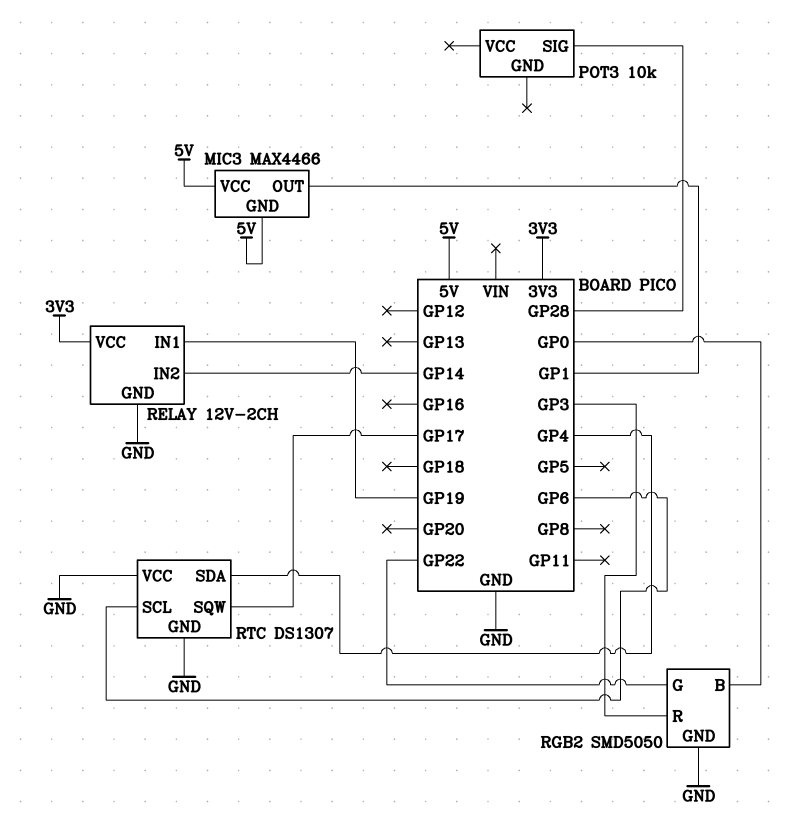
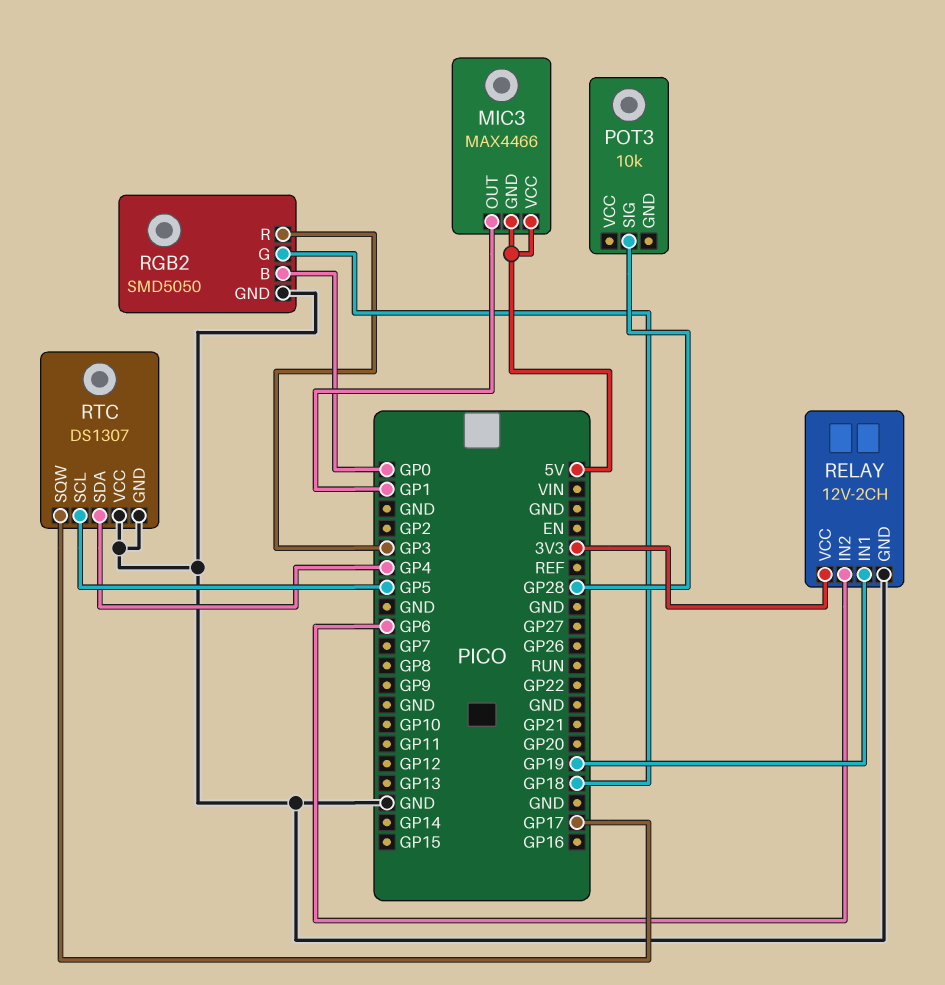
RELAY pin IN2: GP14 -> GP6
RGB2 pin G: GP22 -> GP18
RTC pin SCL: GP6 -> GP5

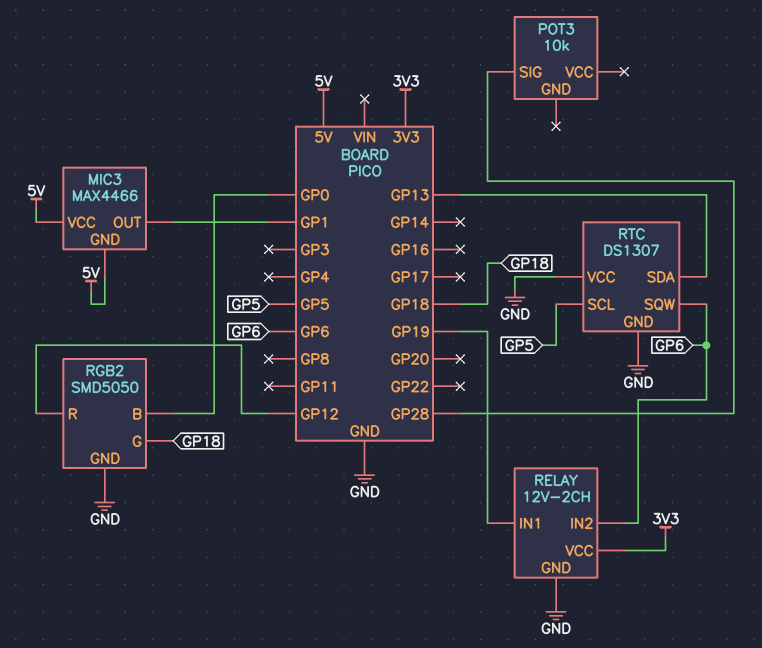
RGB2 pin R: GP3 -> GP12
RTC pin SDA: GP4 -> GP13
RTC pin SQW: GP17 -> GP6

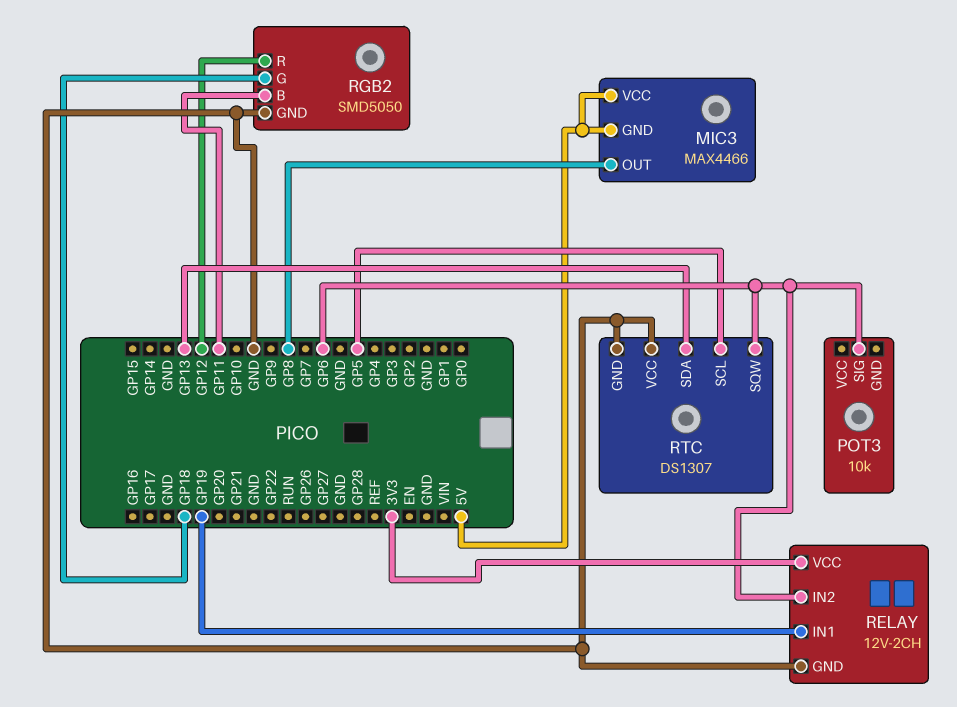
MIC3 pin OUT: GP1 -> GP8
POT3 pin SIG: GP28 -> GP6
RGB2 pin B: GP0 -> GP11

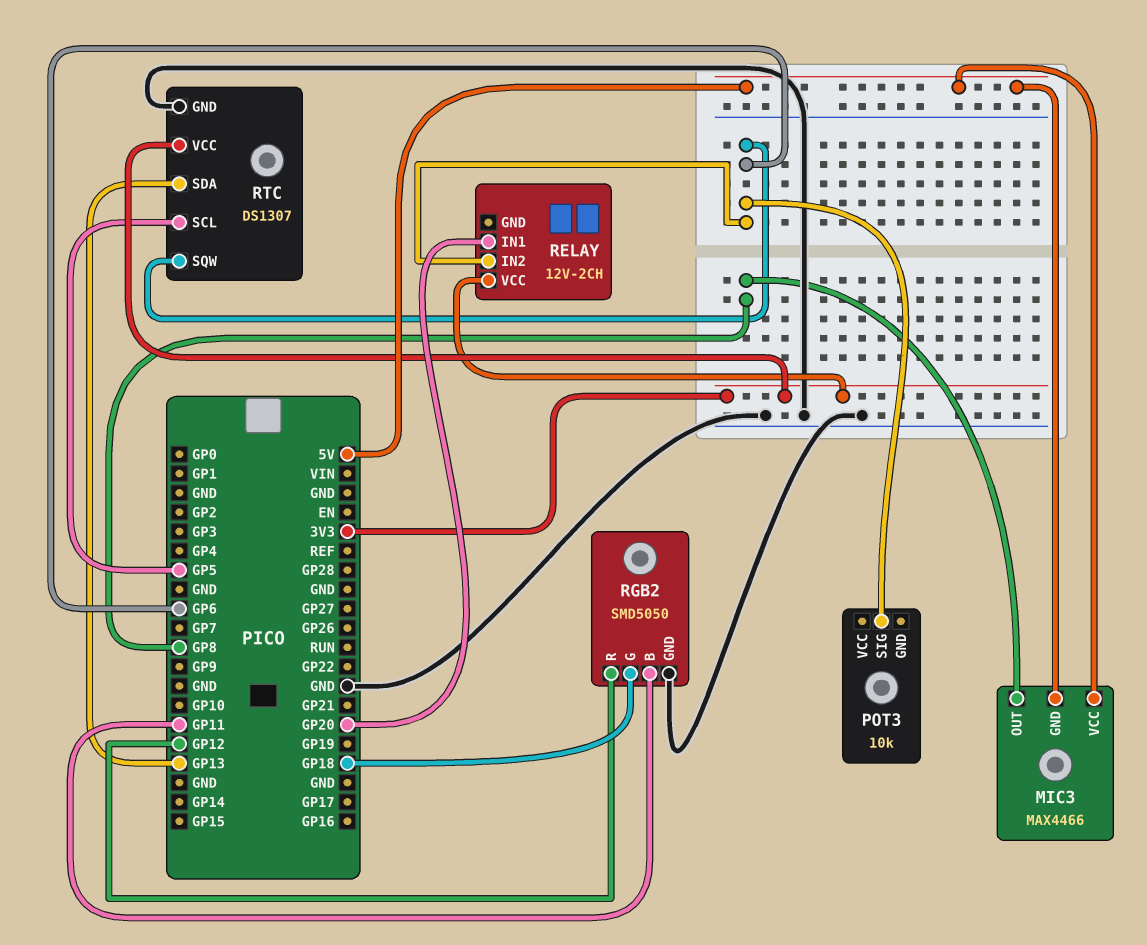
RELAY pin GND: GND -> none
RELAY pin IN1: GP19 -> GP20
RTC pin VCC: GND -> 3V3

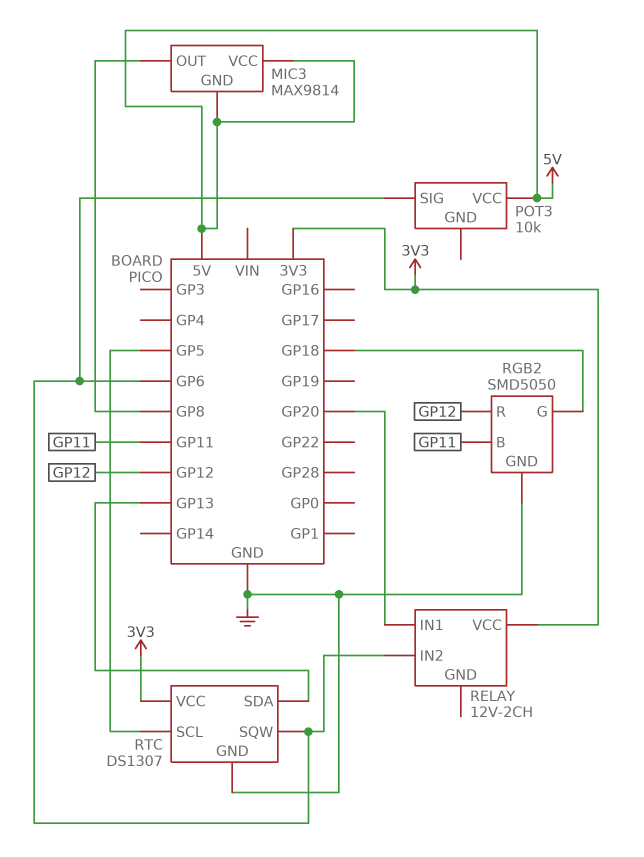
MIC3: MAX4466 -> MAX9814
POT3 pin VCC: none -> 5V

